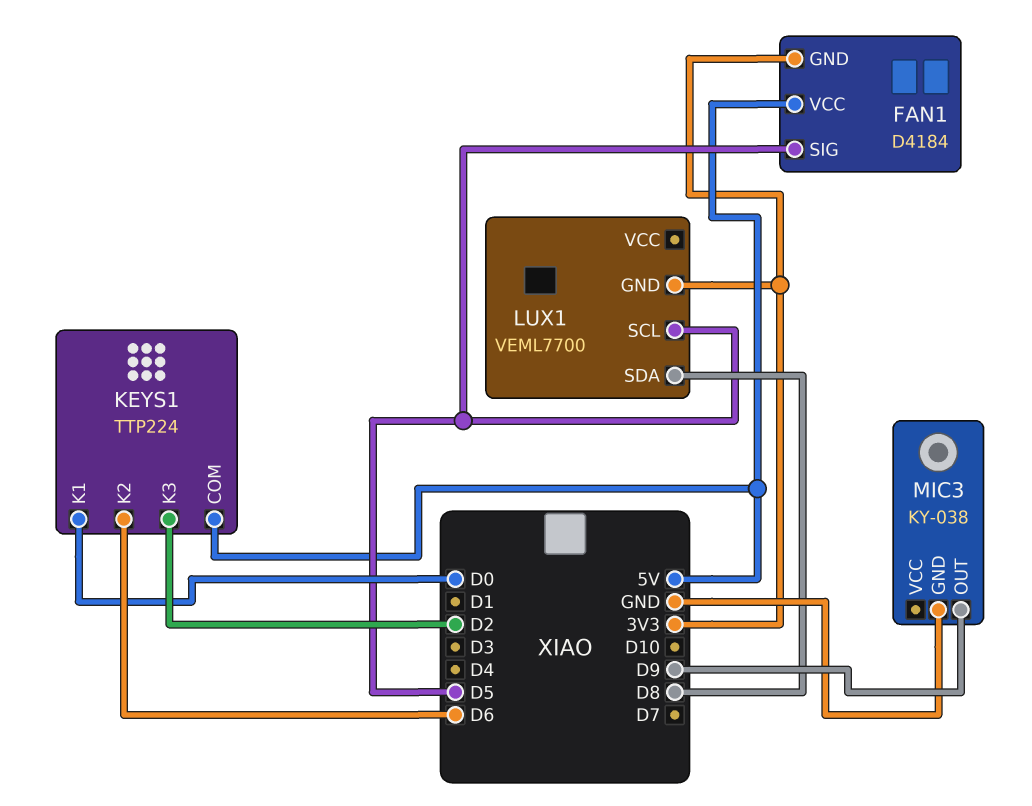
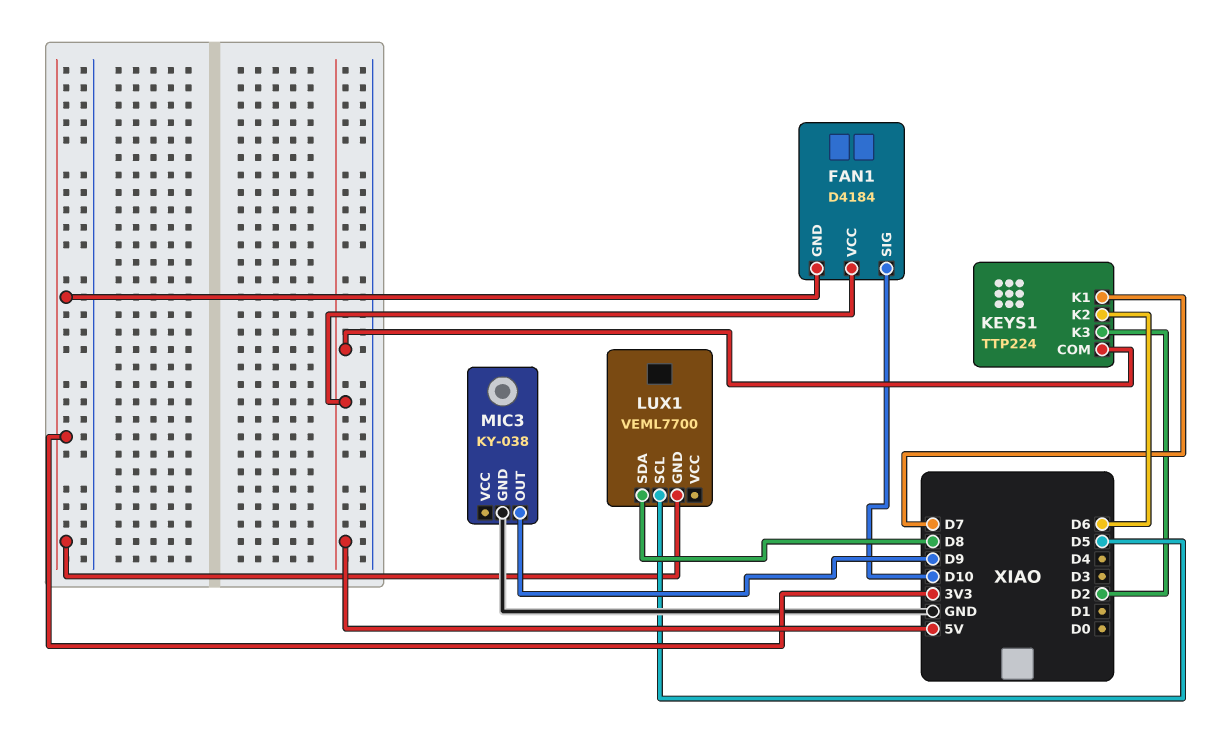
FAN1 pin SIG: D5 -> D10
KEYS1 pin K1: D0 -> D7

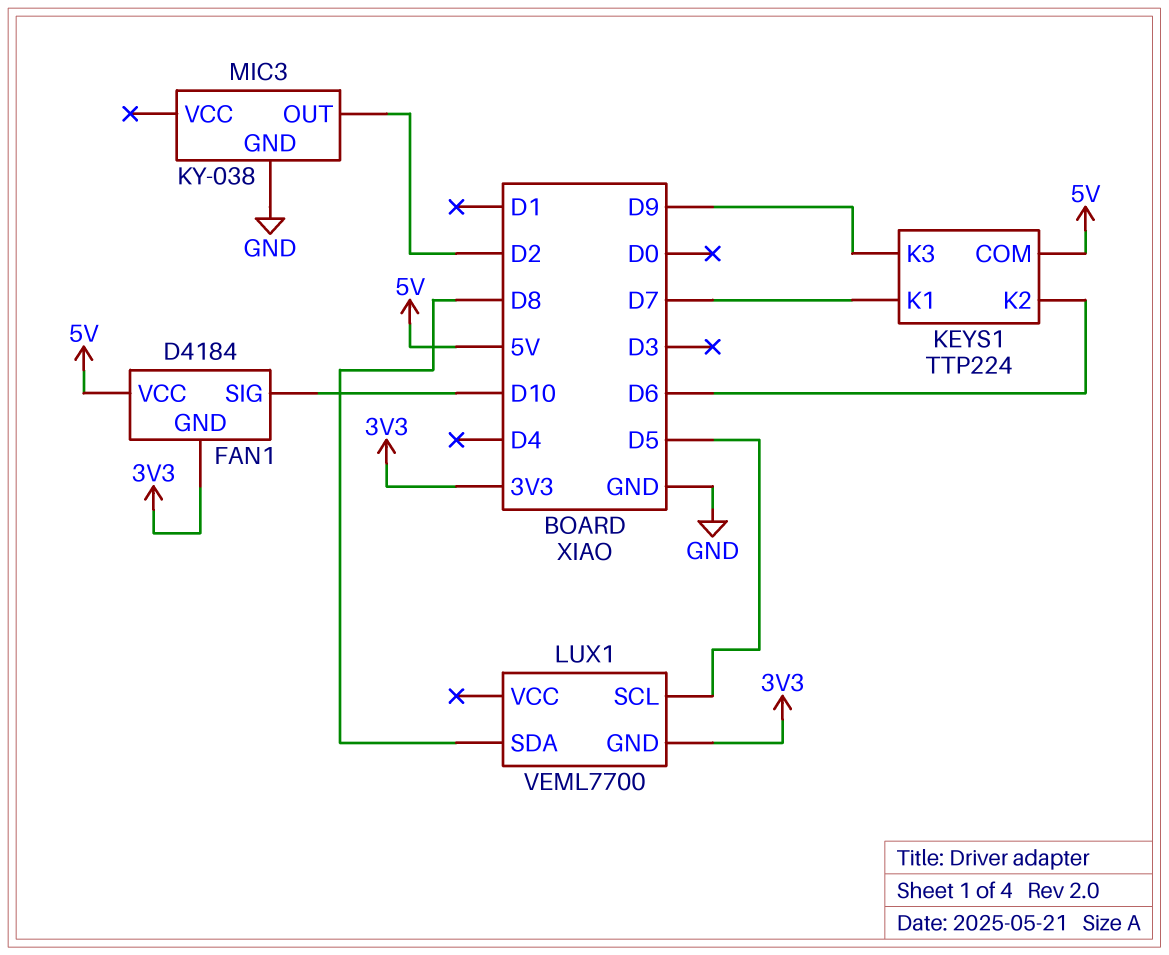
KEYS1 pin K3: D2 -> D9
MIC3 pin OUT: D9 -> D2

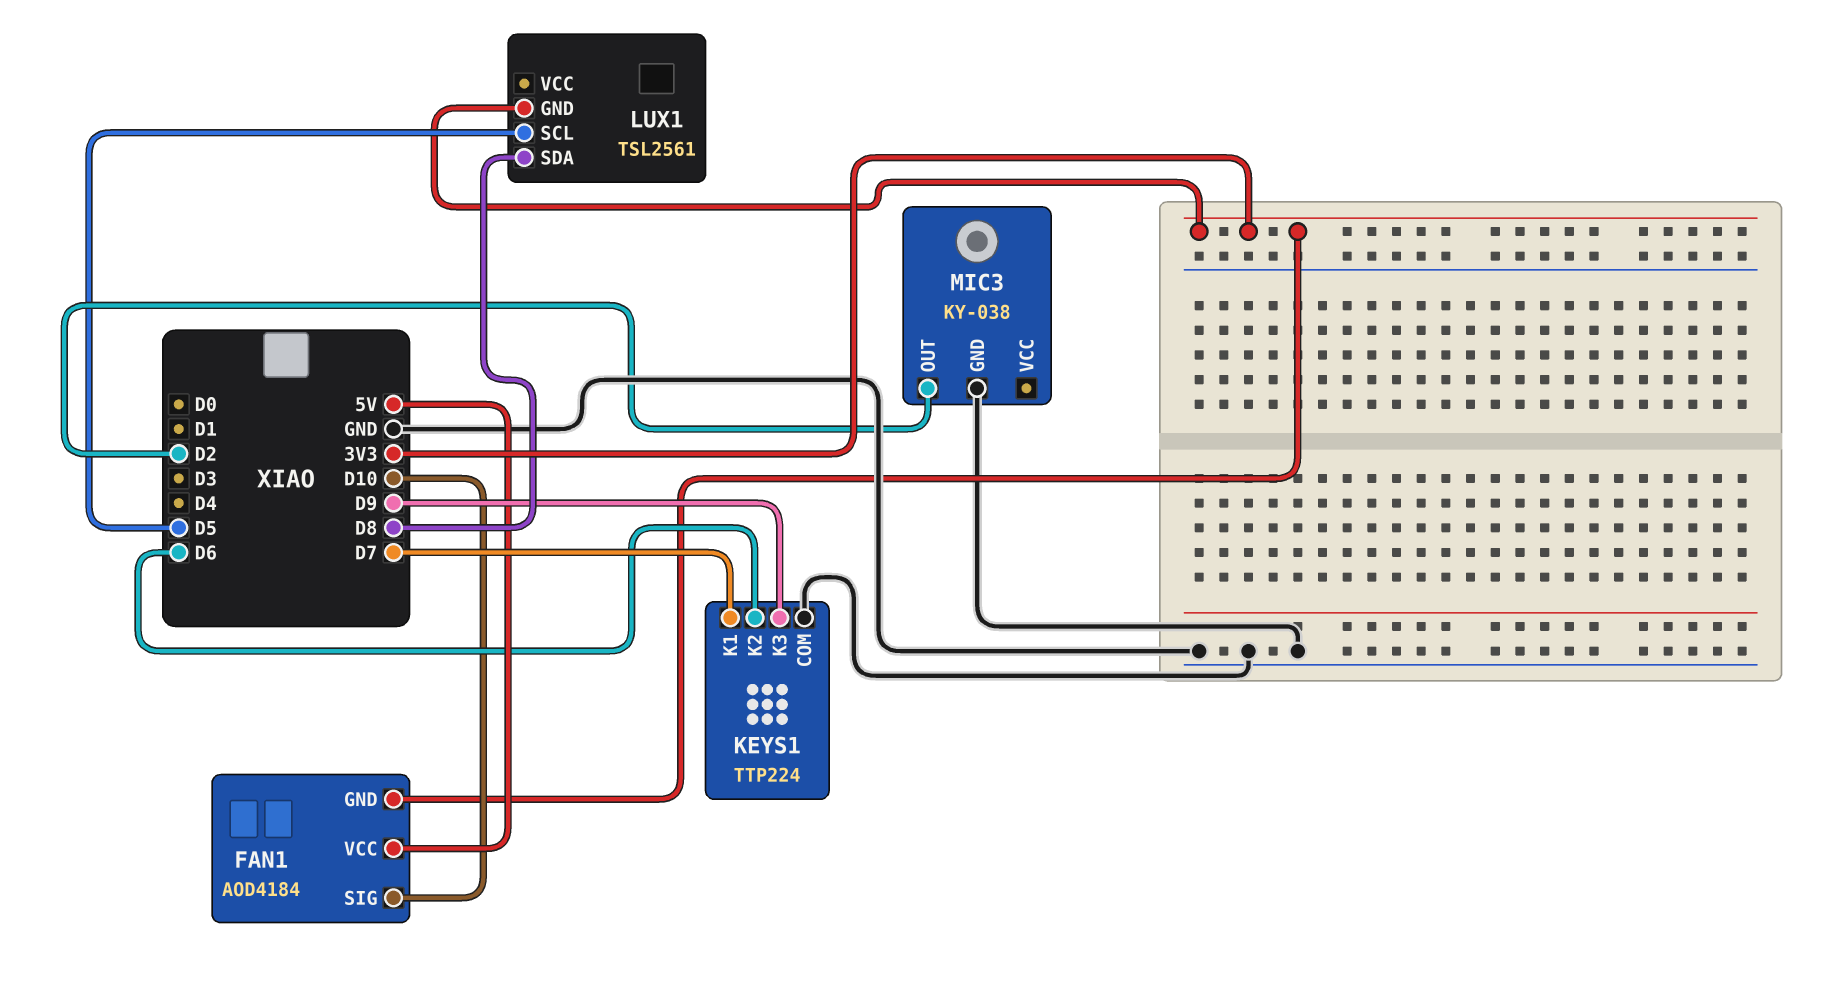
FAN1: D4184 -> AOD4184
KEYS1 pin COM: 5V -> GND
LUX1: VEML7700 -> TSL2561

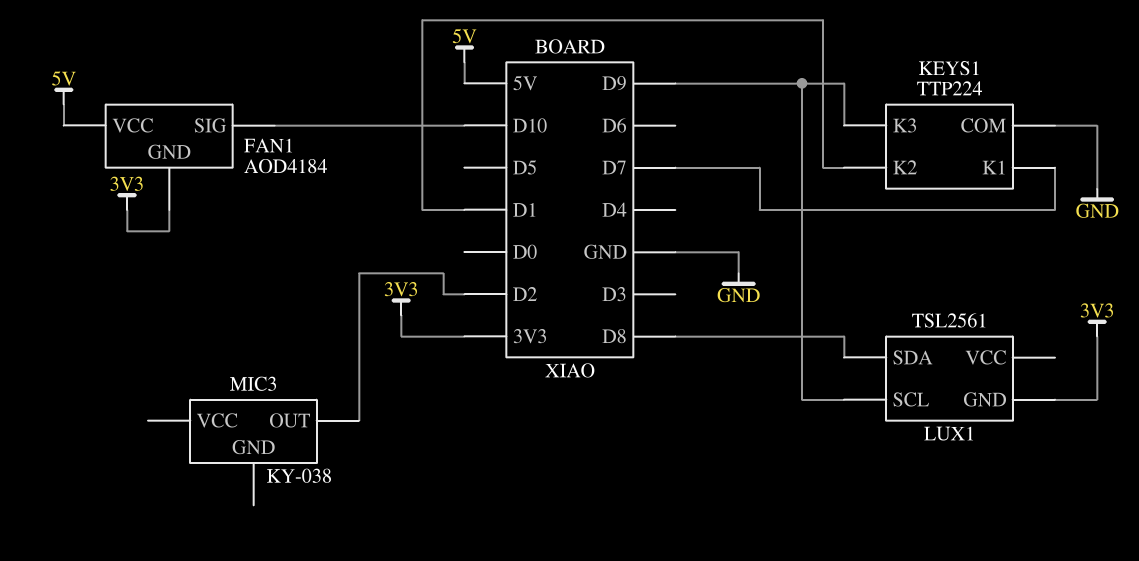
KEYS1 pin K2: D6 -> D1
LUX1 pin SCL: D5 -> D9
MIC3 pin GND: GND -> none

